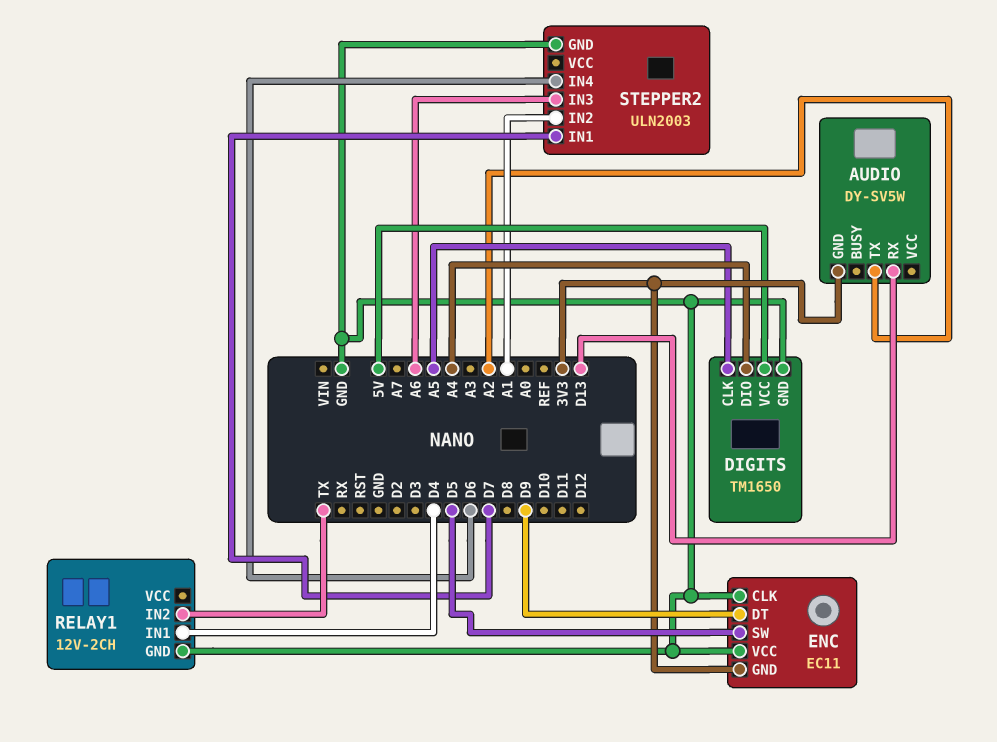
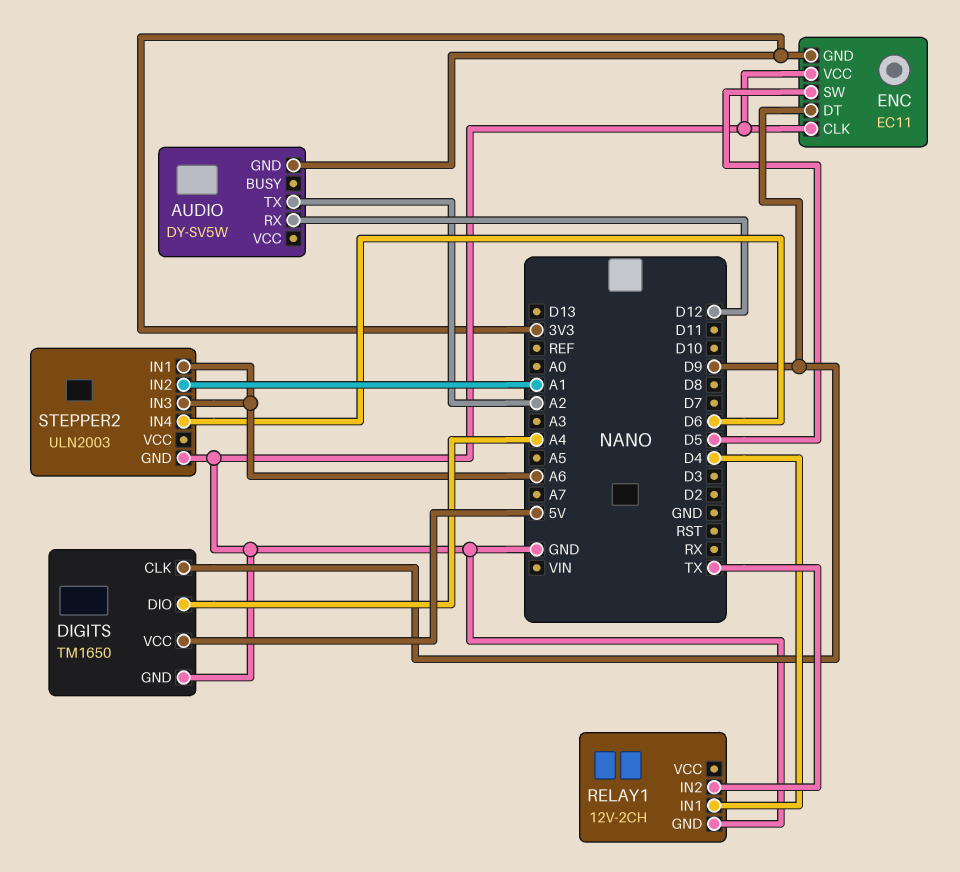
AUDIO pin RX: D13 -> D12
DIGITS pin CLK: A5 -> D9
STEPPER2 pin IN1: D7 -> A6

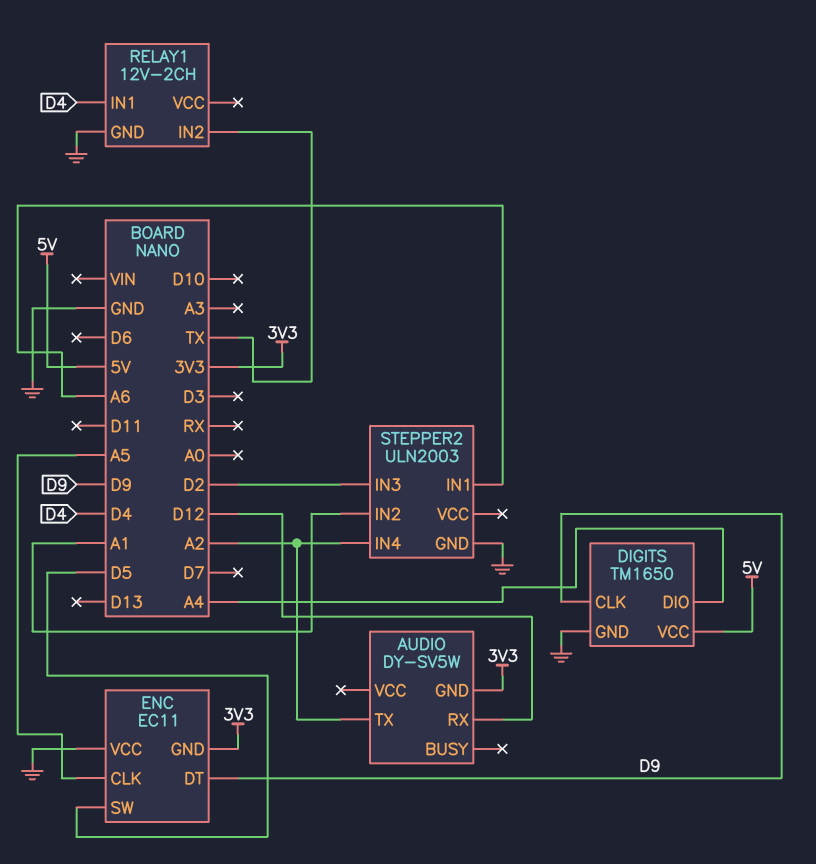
ENC pin CLK: GND -> A5
STEPPER2 pin IN3: A6 -> D2
STEPPER2 pin IN4: D6 -> A2

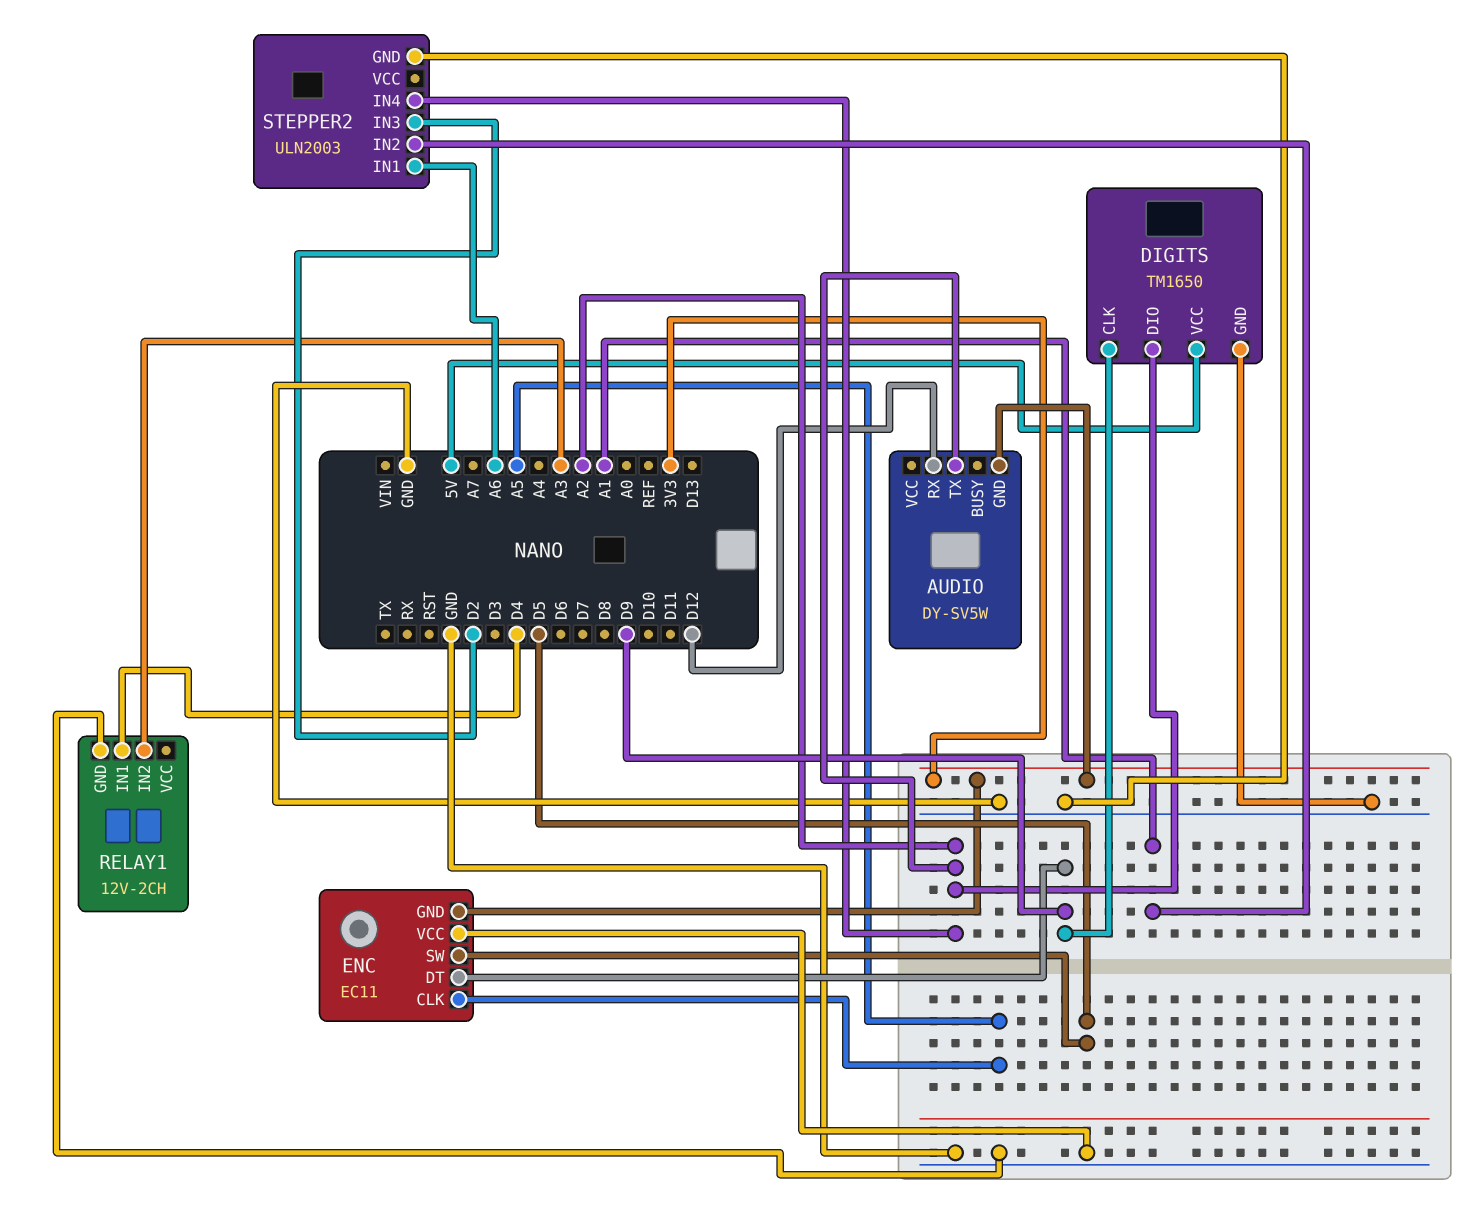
DIGITS pin DIO: A4 -> A2
RELAY1 pin IN2: TX -> A3

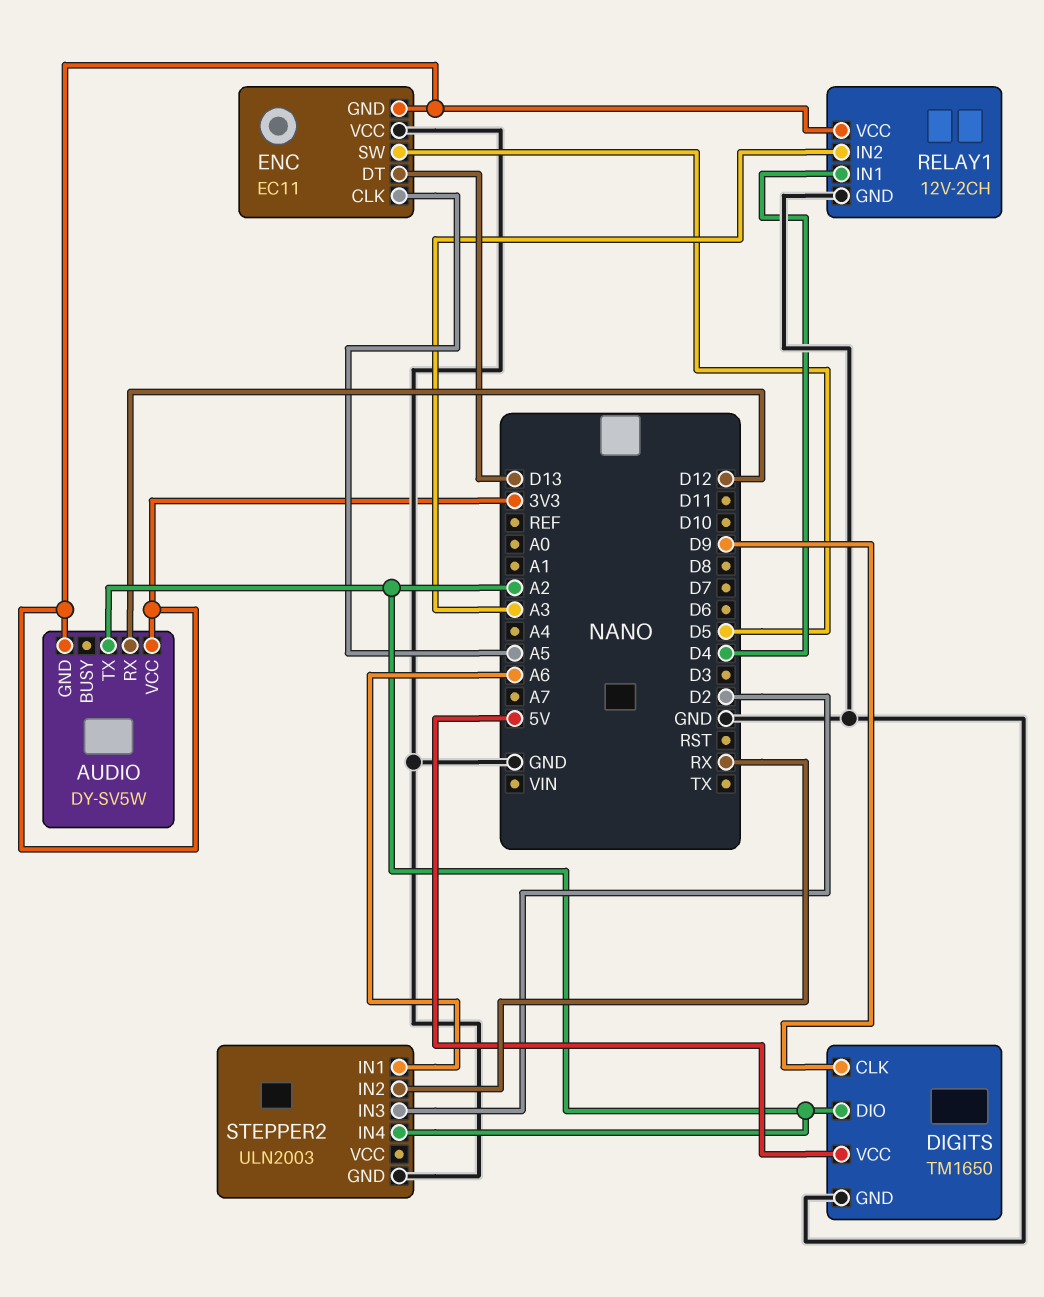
AUDIO pin VCC: none -> 3V3
ENC pin DT: D9 -> D13
RELAY1 pin VCC: none -> 3V3
STEPPER2 pin IN2: A1 -> RX

